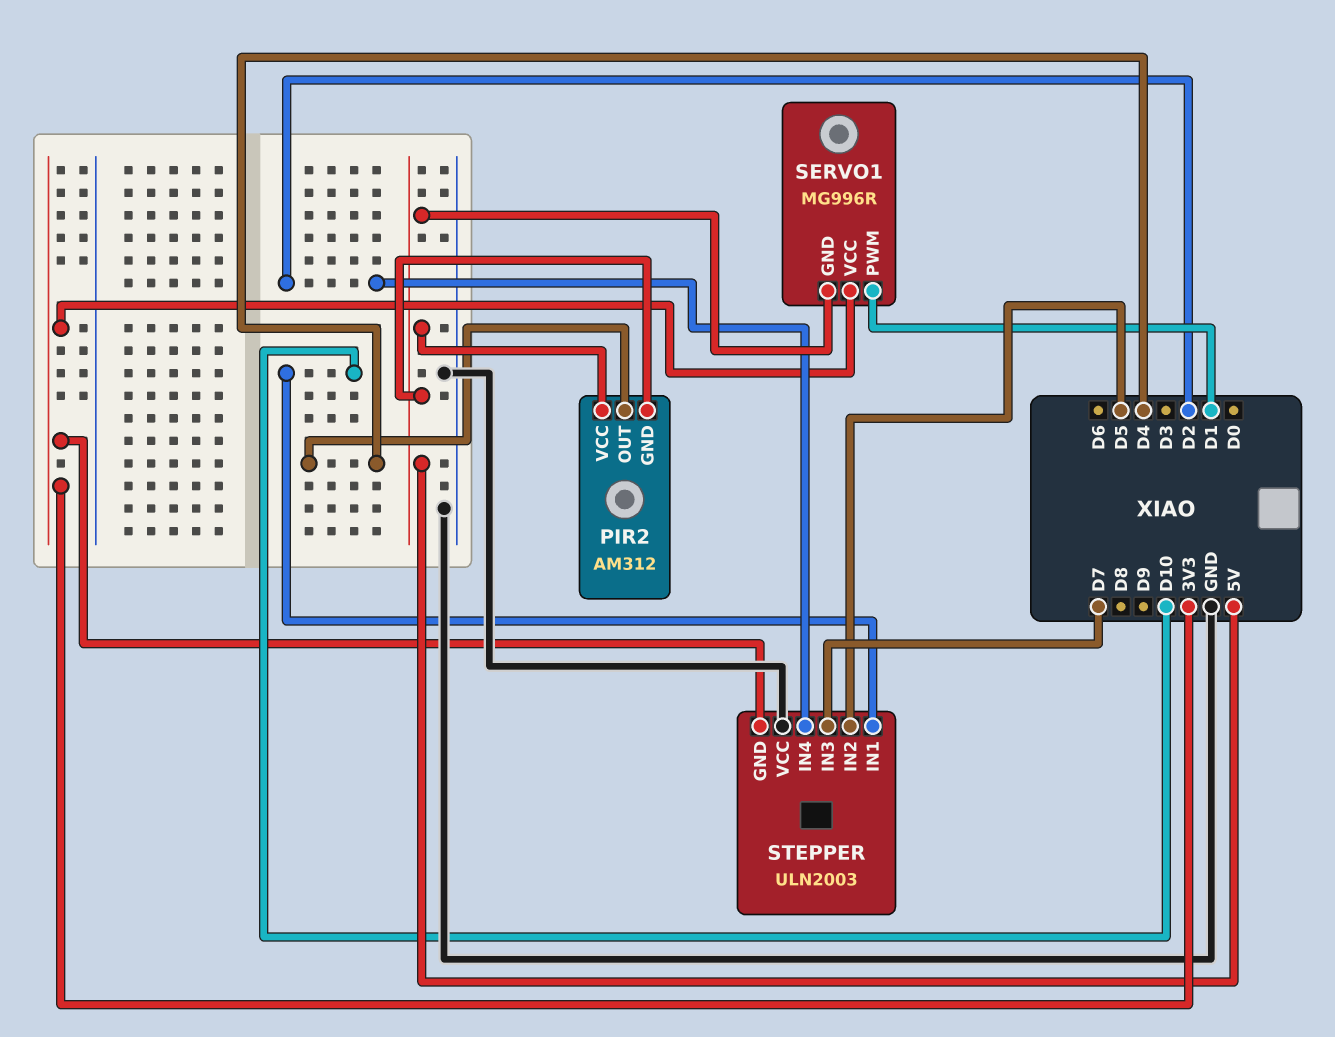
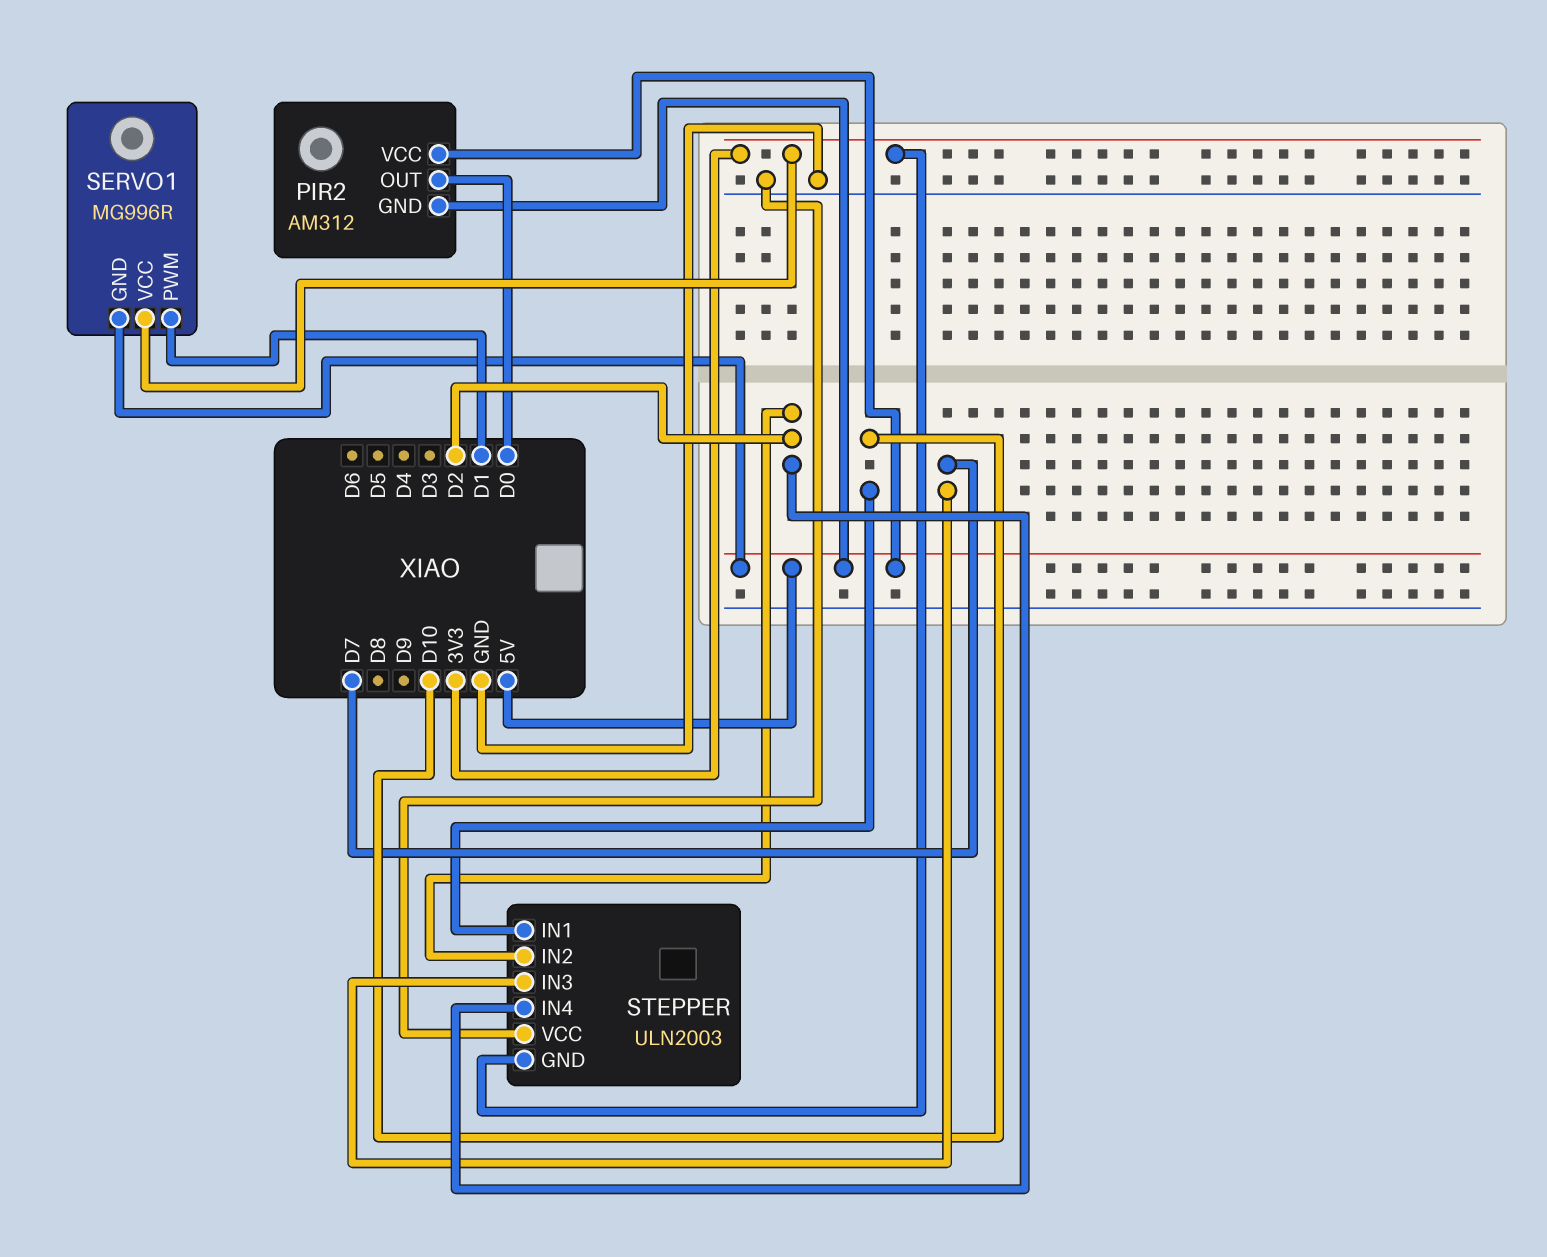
PIR2 pin OUT: D4 -> D0
STEPPER pin IN2: D5 -> D2

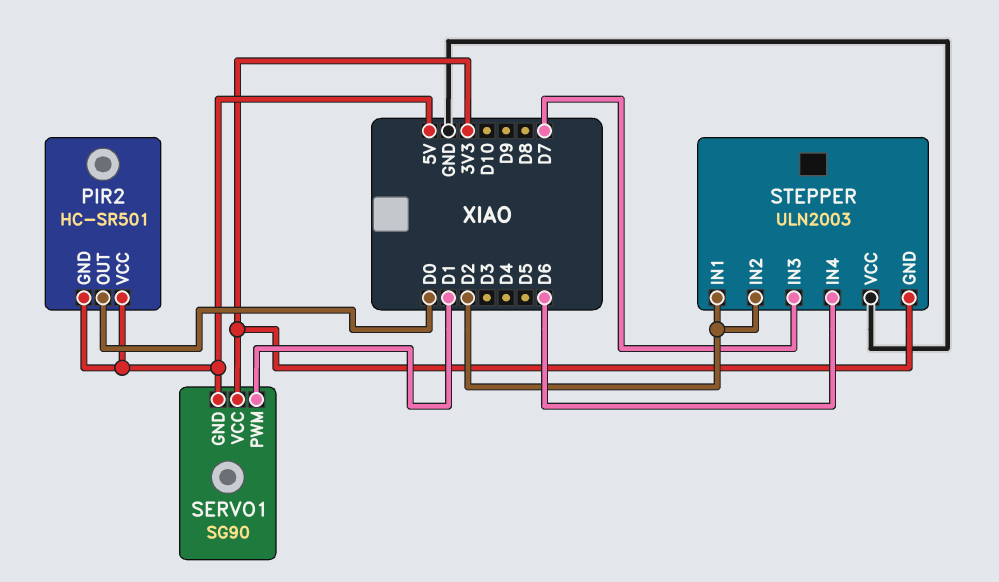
PIR2: AM312 -> HC-SR501
SERVO1: MG996R -> SG90
STEPPER pin IN1: D10 -> D2
STEPPER pin IN4: D2 -> D6

